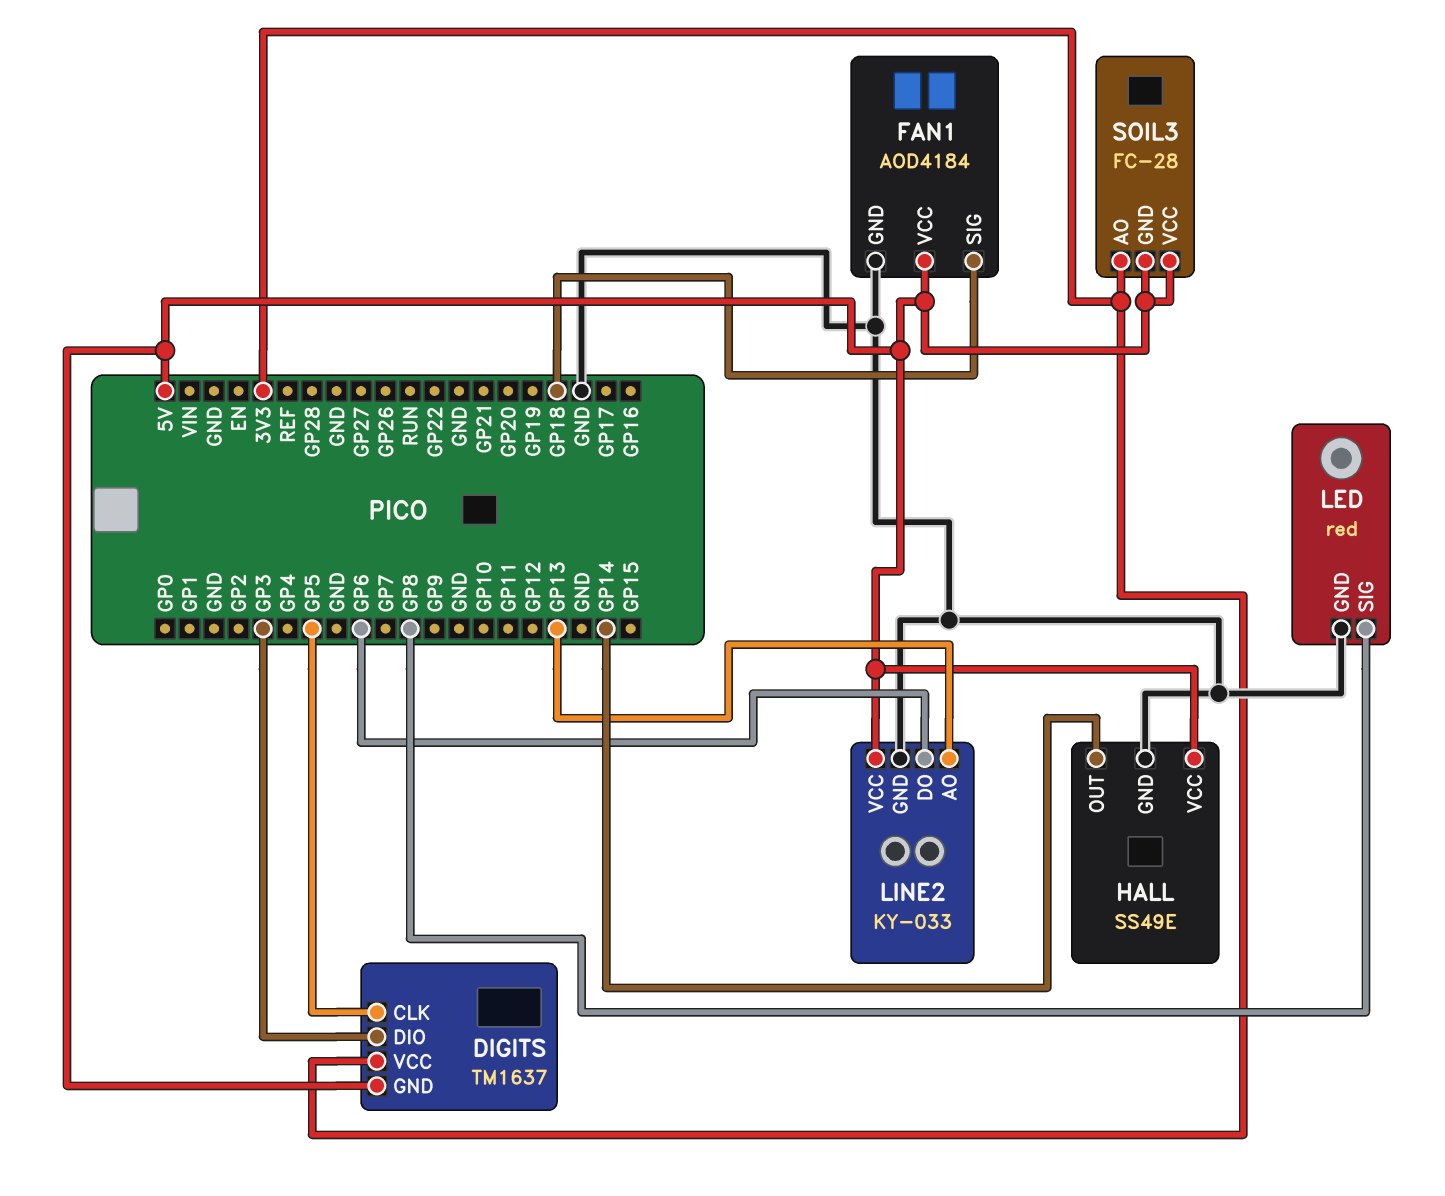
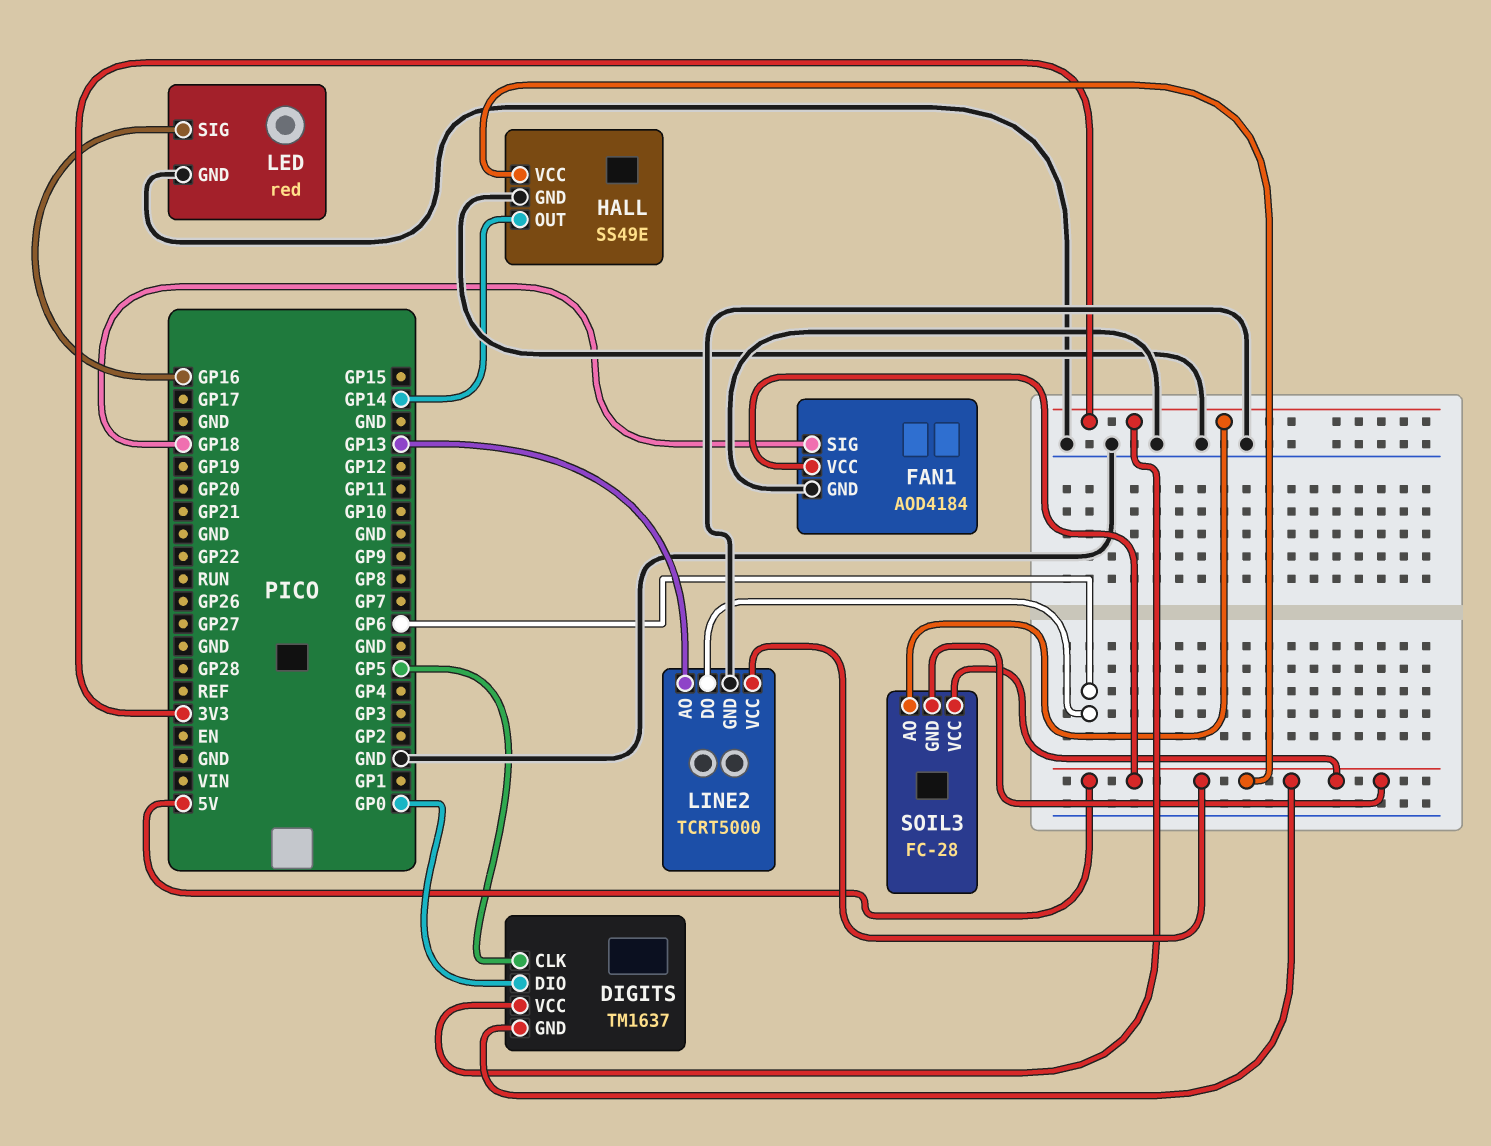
DIGITS pin DIO: GP3 -> GP0
LED pin SIG: GP8 -> GP16
LINE2: KY-033 -> TCRT5000

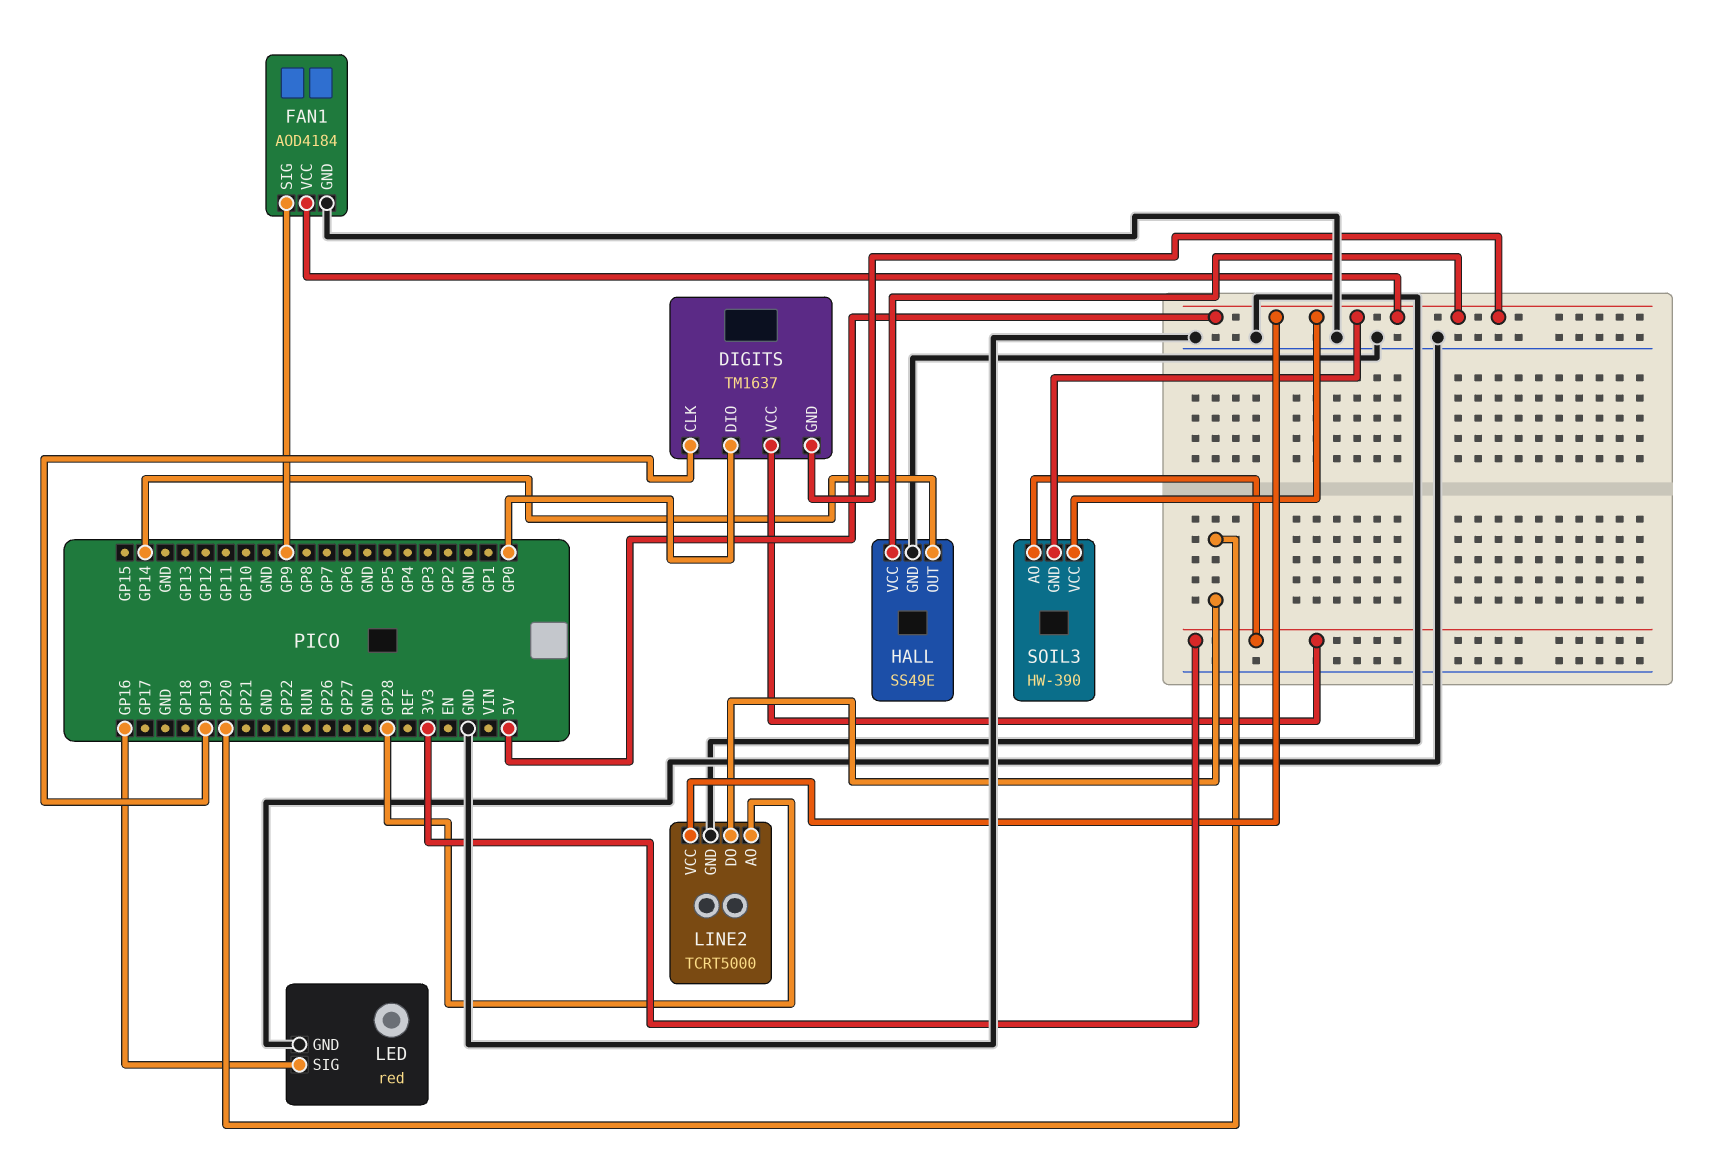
DIGITS pin CLK: GP5 -> GP19
FAN1 pin SIG: GP18 -> GP9
LINE2 pin AO: GP13 -> GP28
LINE2 pin DO: GP6 -> GP20
SOIL3: FC-28 -> HW-390

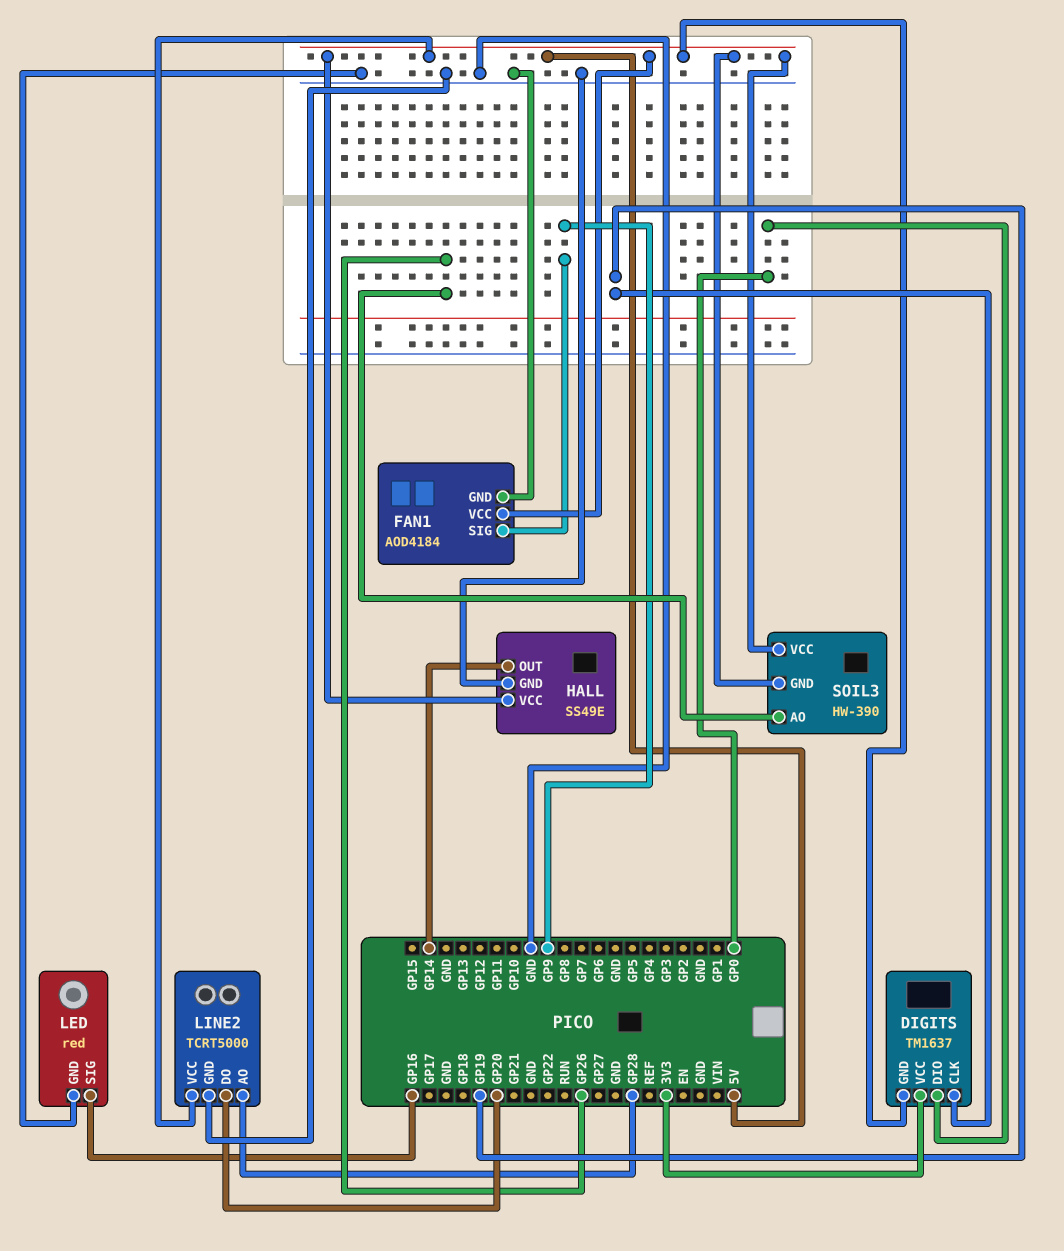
SOIL3 pin AO: 3V3 -> GP26

